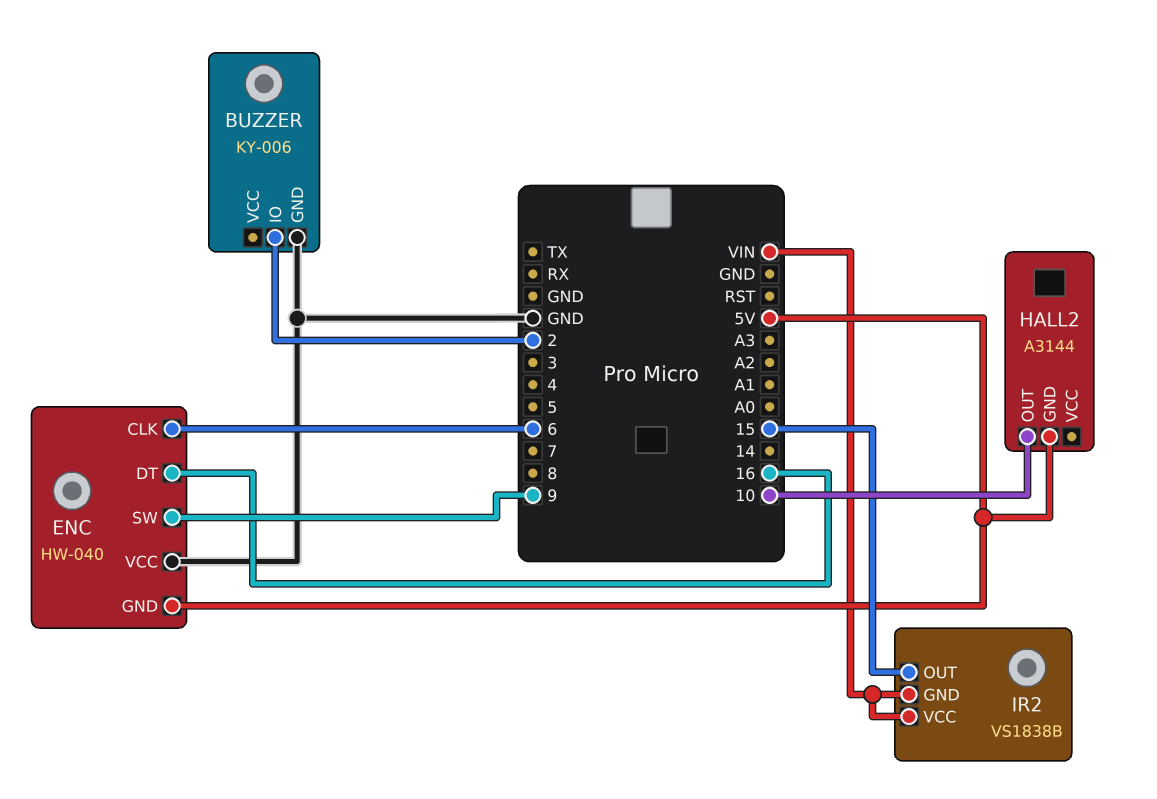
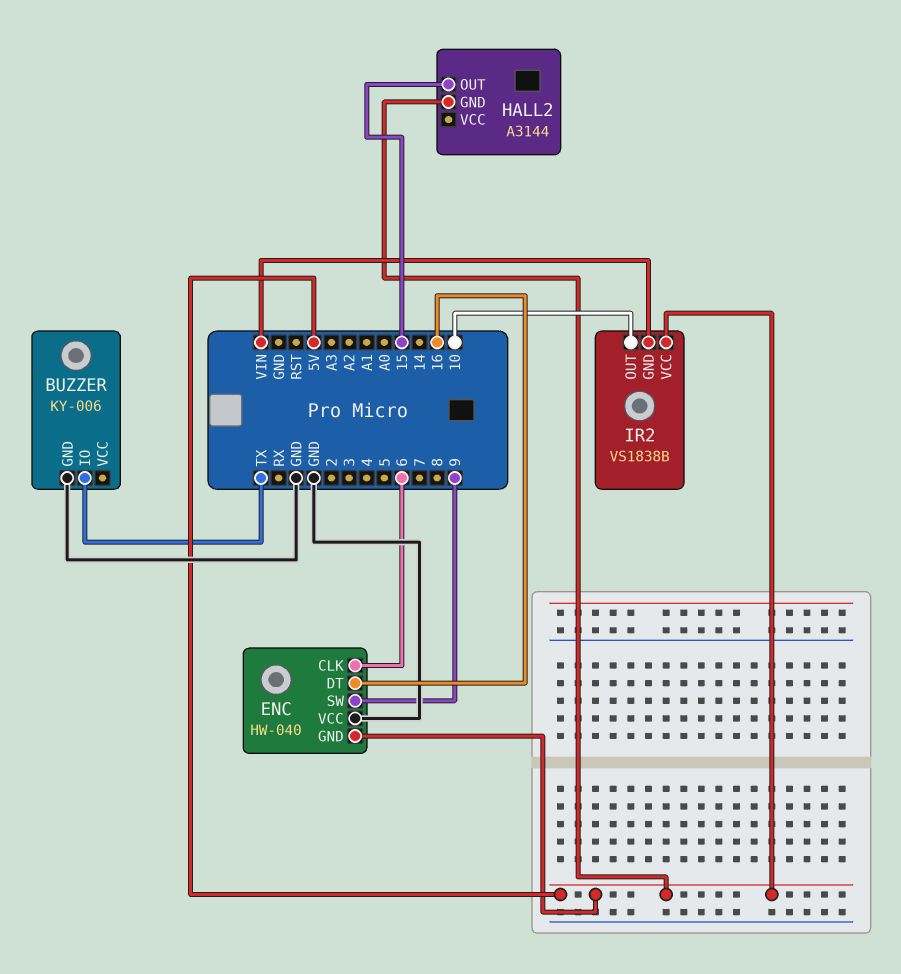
BUZZER pin IO: 2 -> TX
HALL2 pin OUT: 10 -> 15
IR2 pin OUT: 15 -> 10
IR2 pin VCC: VIN -> 5V

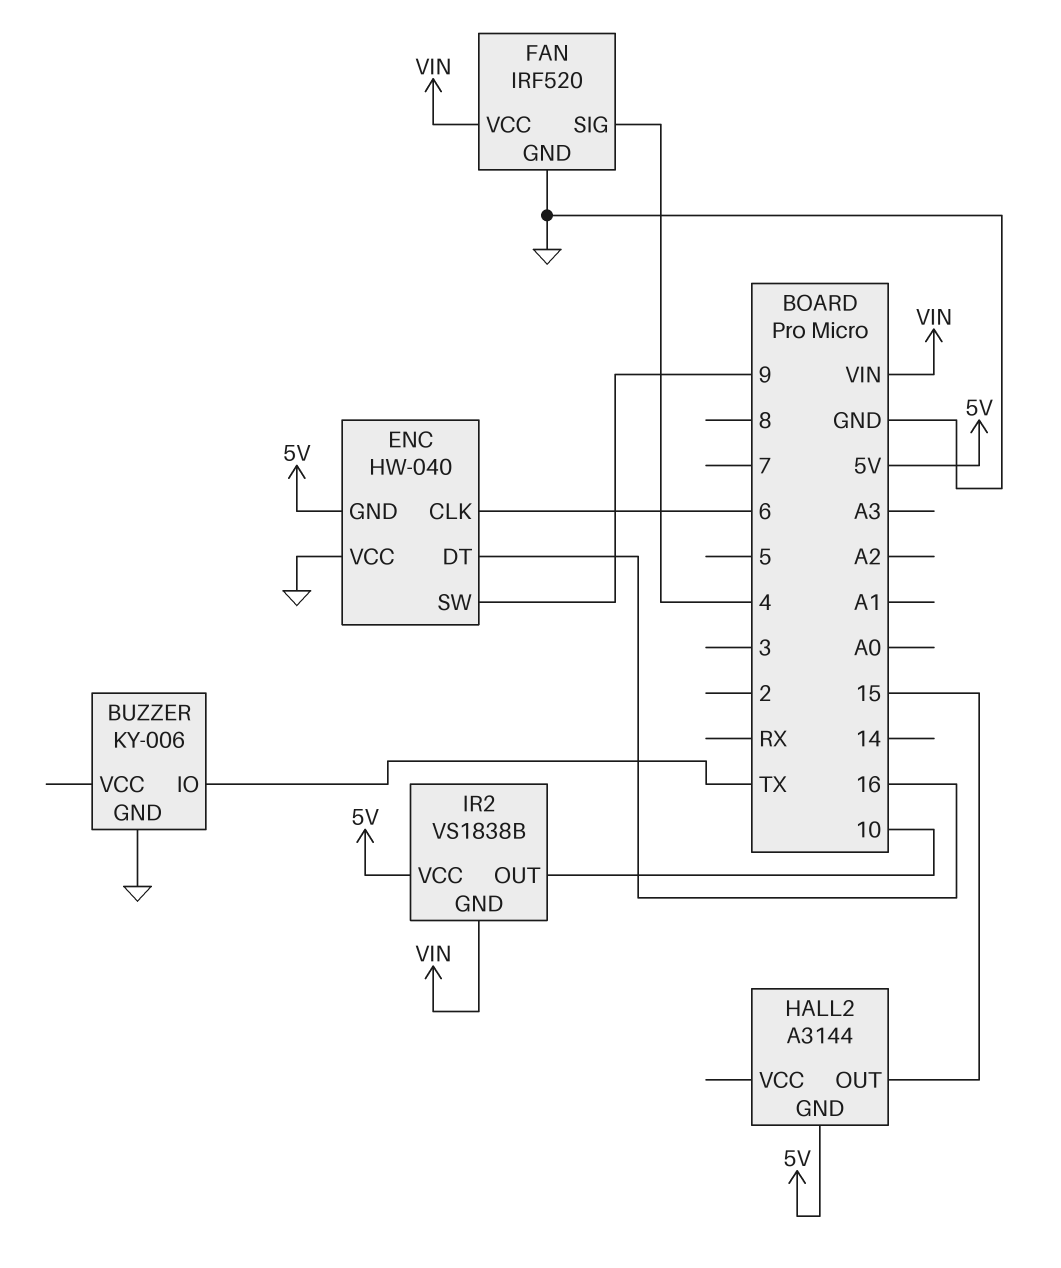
FAN: none -> IRF520
FAN pin GND: none -> GND
FAN pin SIG: none -> 4
FAN pin VCC: none -> VIN

